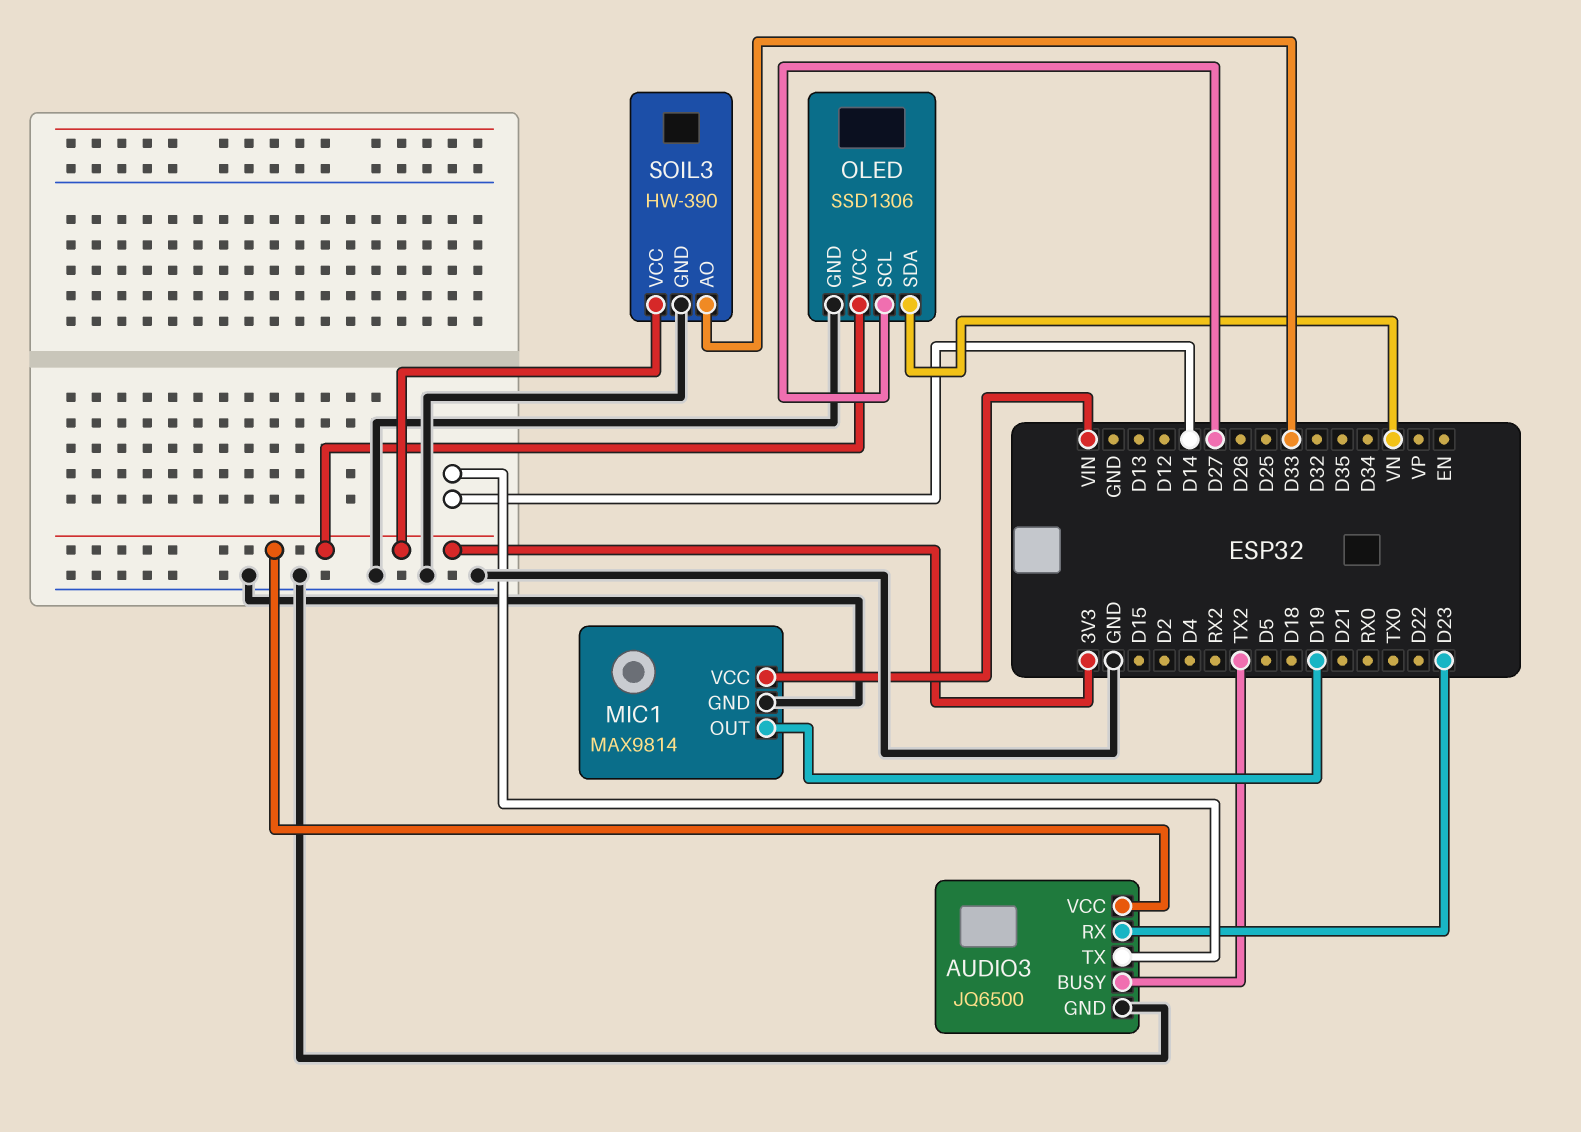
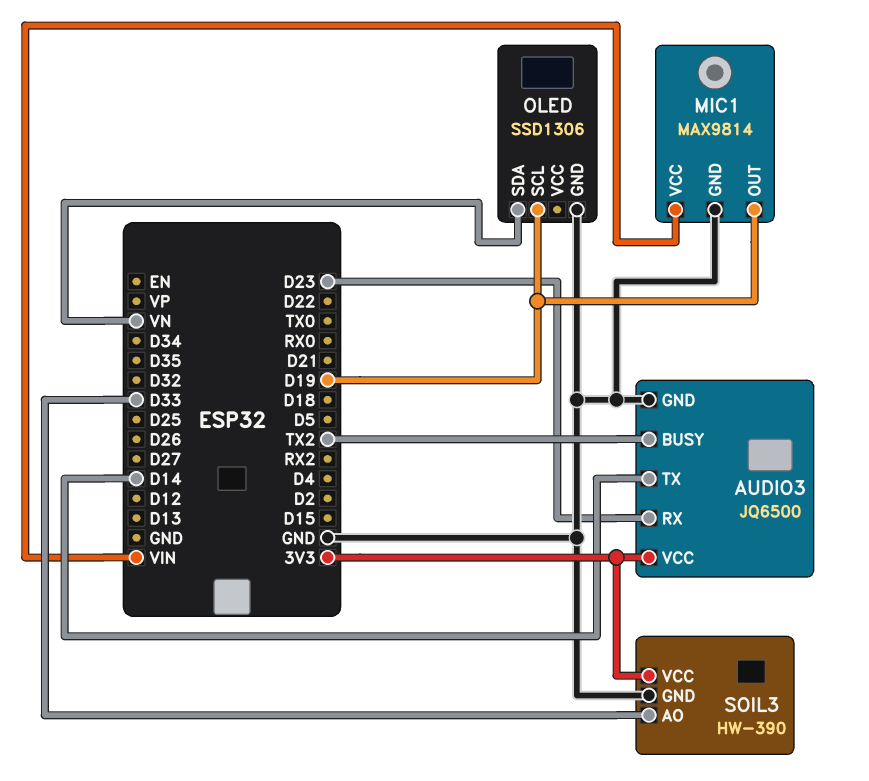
OLED pin SCL: D27 -> D19
OLED pin VCC: 3V3 -> none

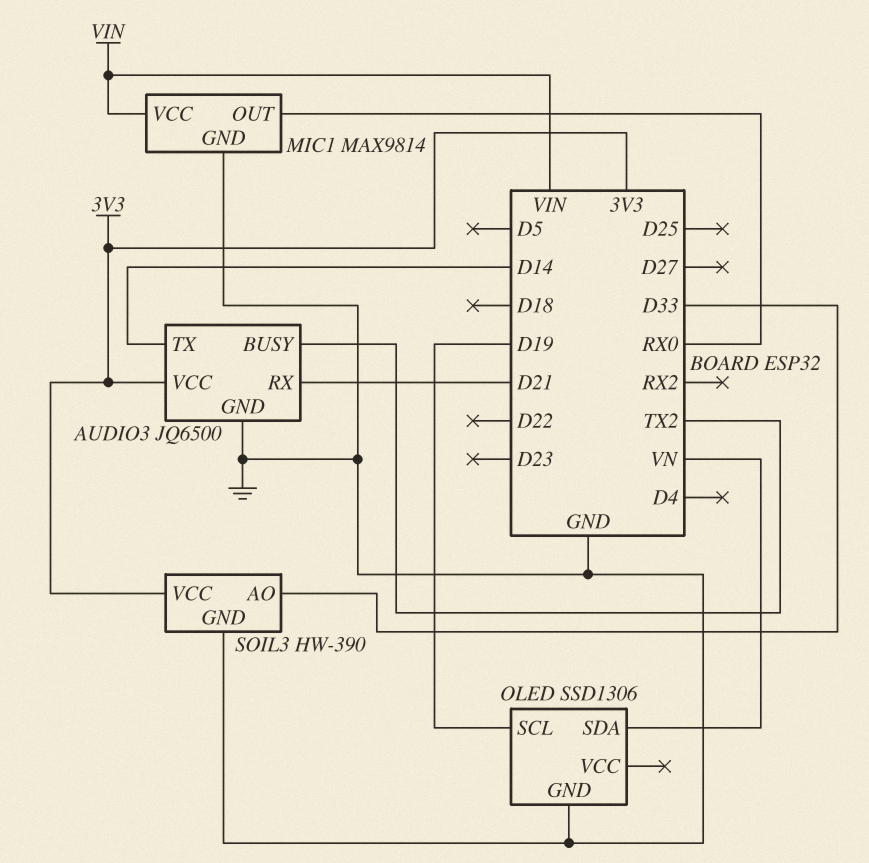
AUDIO3 pin RX: D23 -> D21
MIC1 pin OUT: D19 -> RX0

